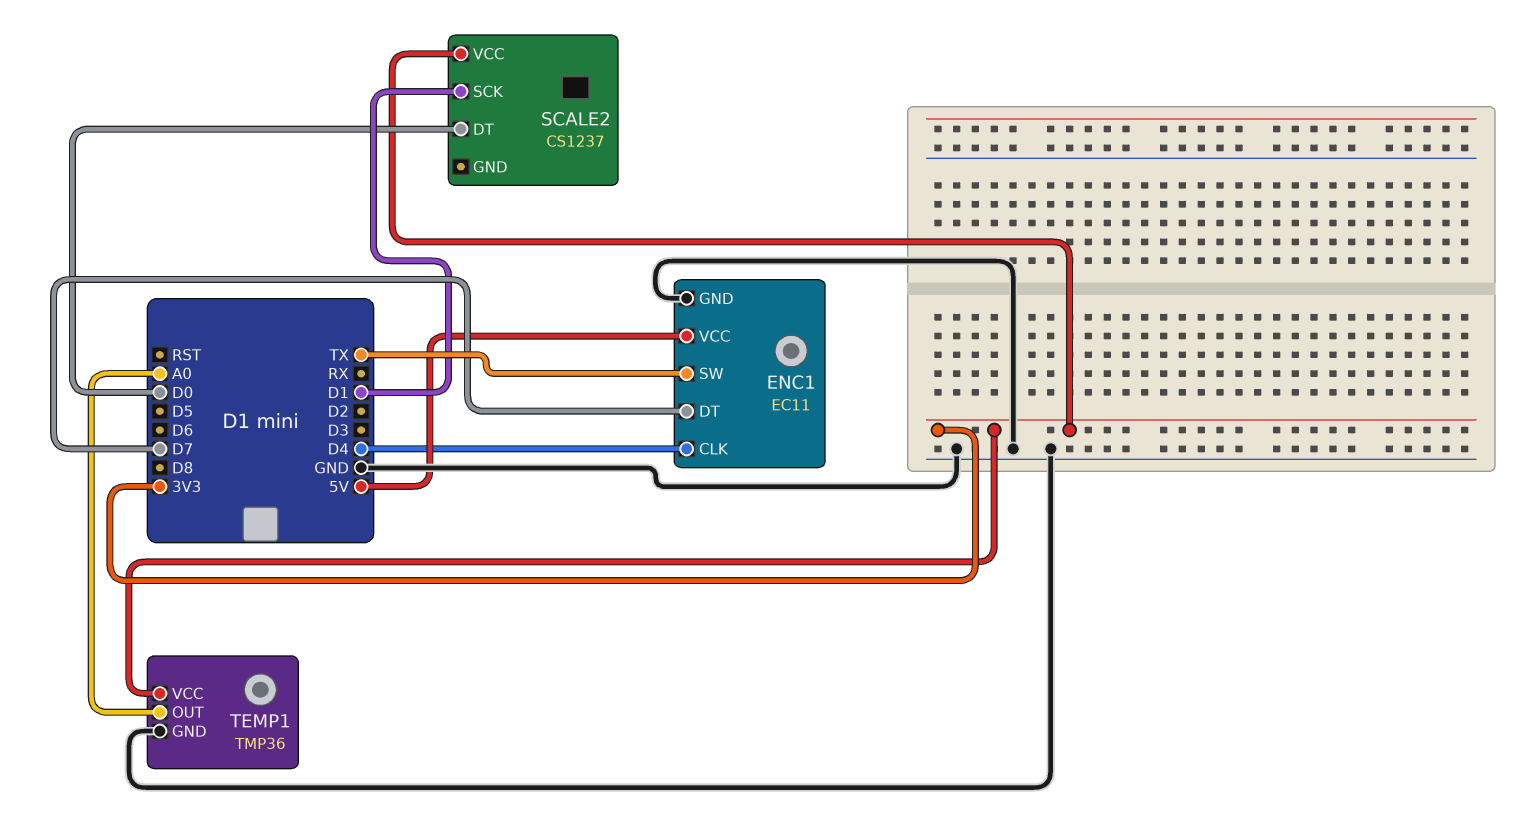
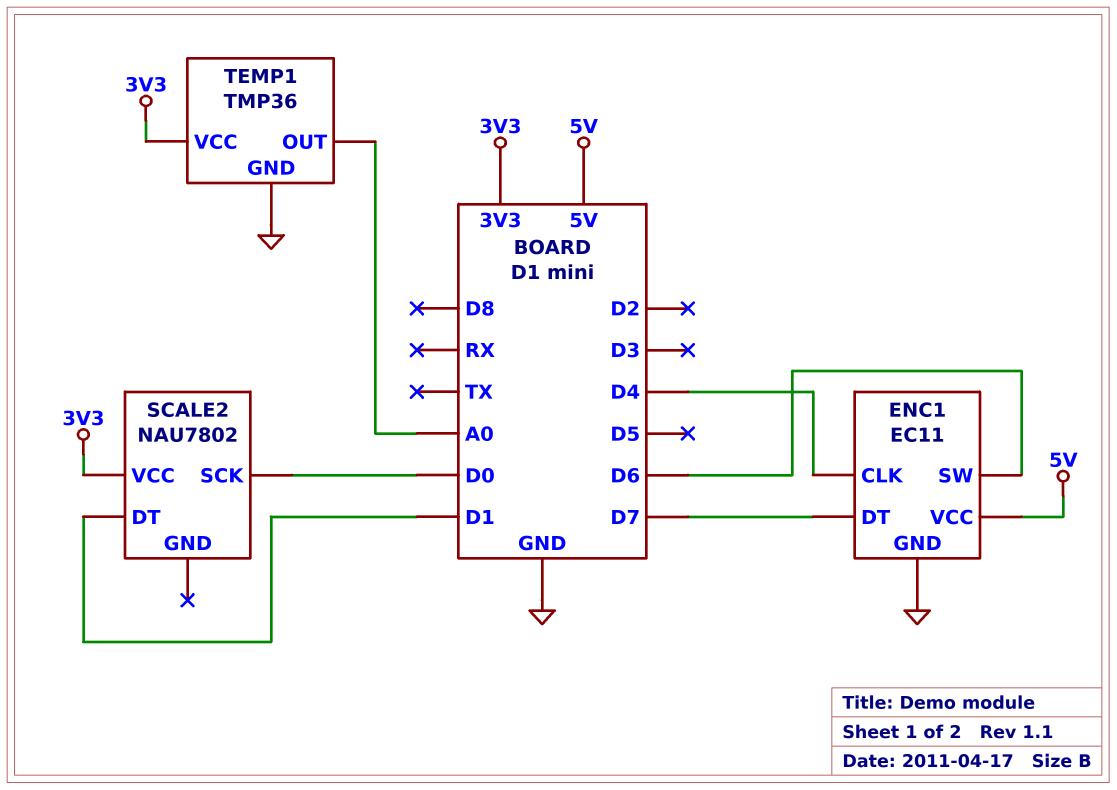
ENC1 pin SW: TX -> D6
SCALE2: CS1237 -> NAU7802
SCALE2 pin DT: D0 -> D1
SCALE2 pin SCK: D1 -> D0

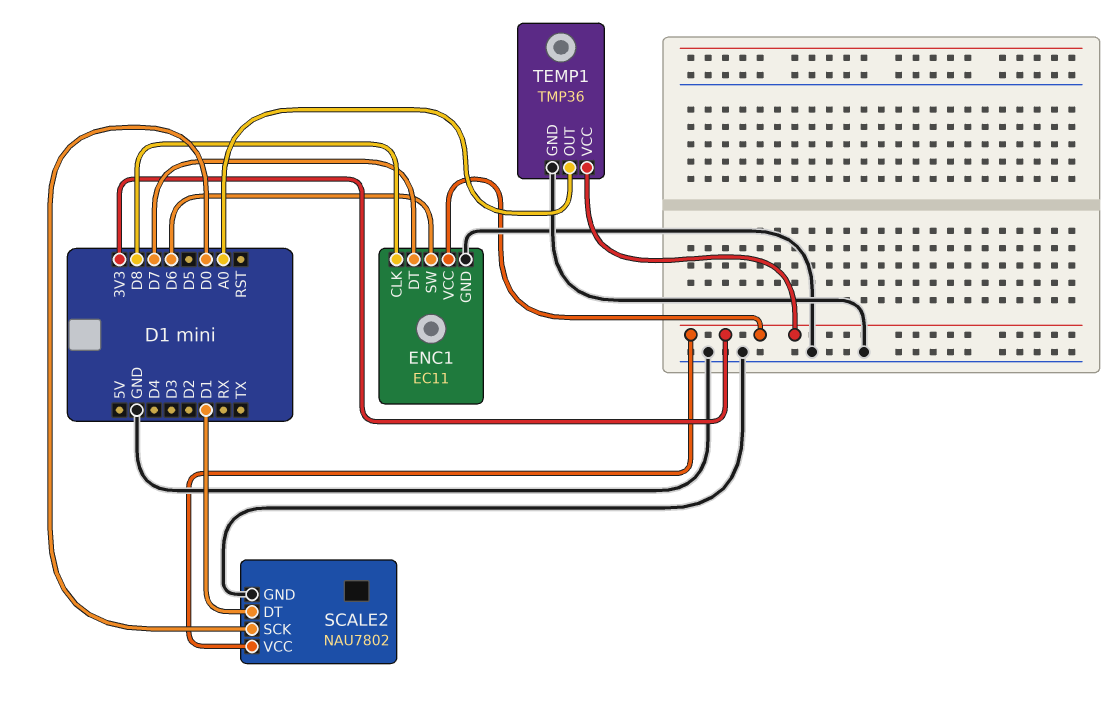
ENC1 pin CLK: D4 -> D8
ENC1 pin VCC: 5V -> 3V3
SCALE2 pin GND: none -> GND

